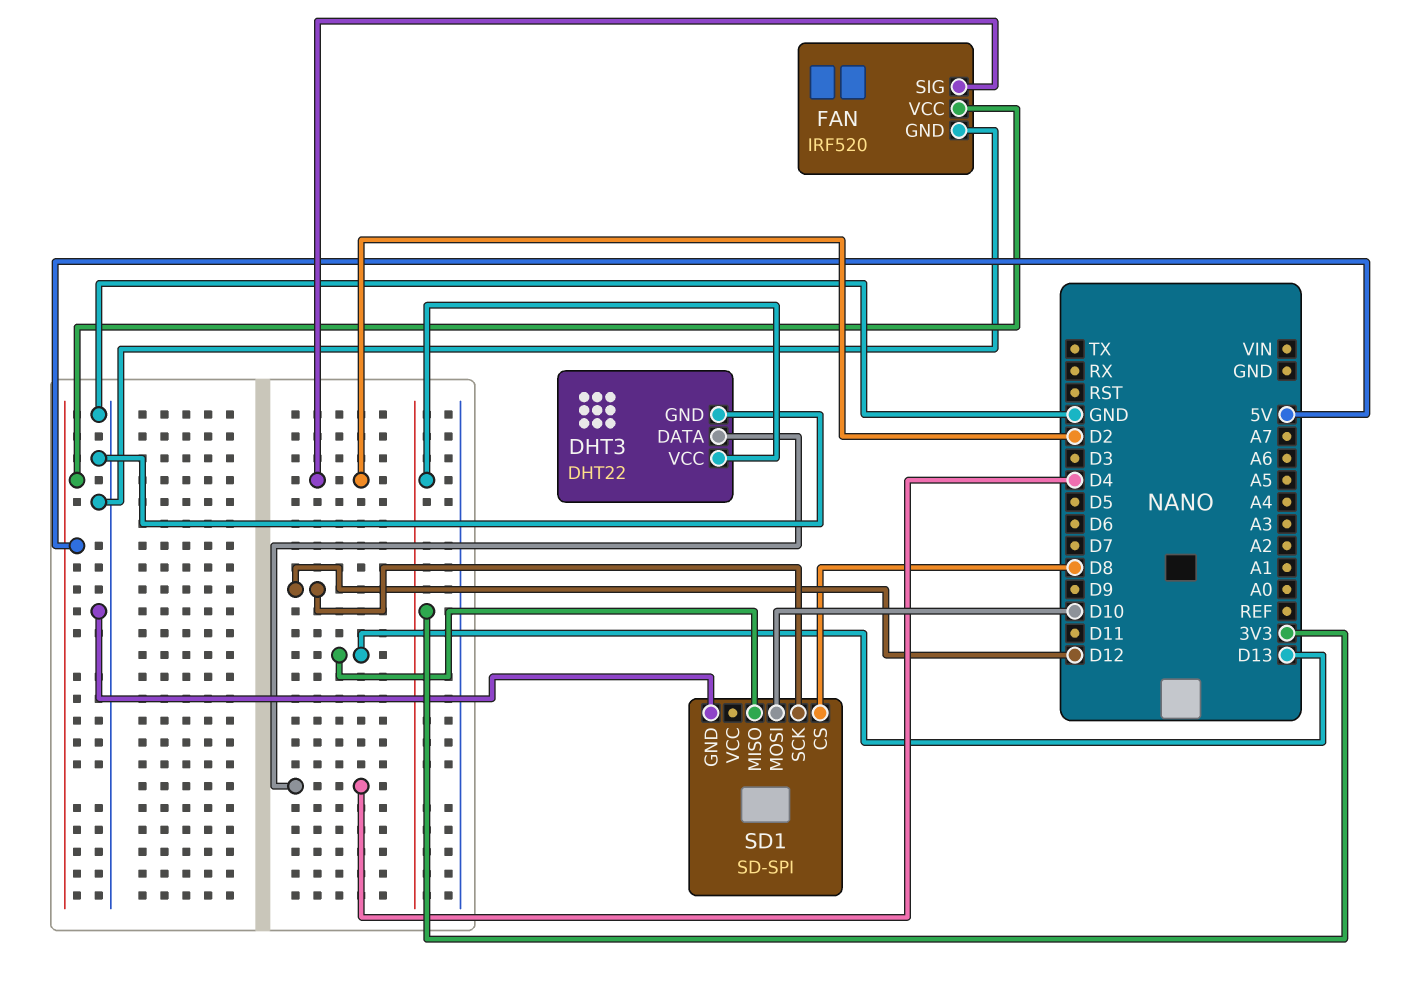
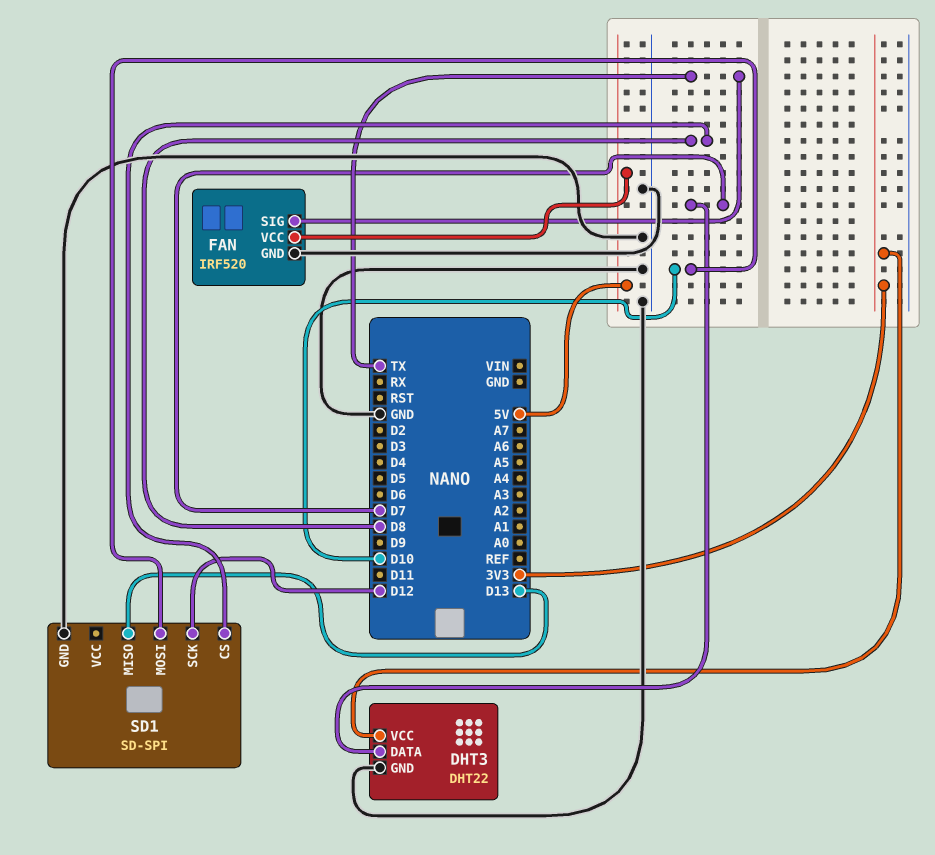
DHT3 pin DATA: D4 -> D7
FAN pin SIG: D2 -> TX

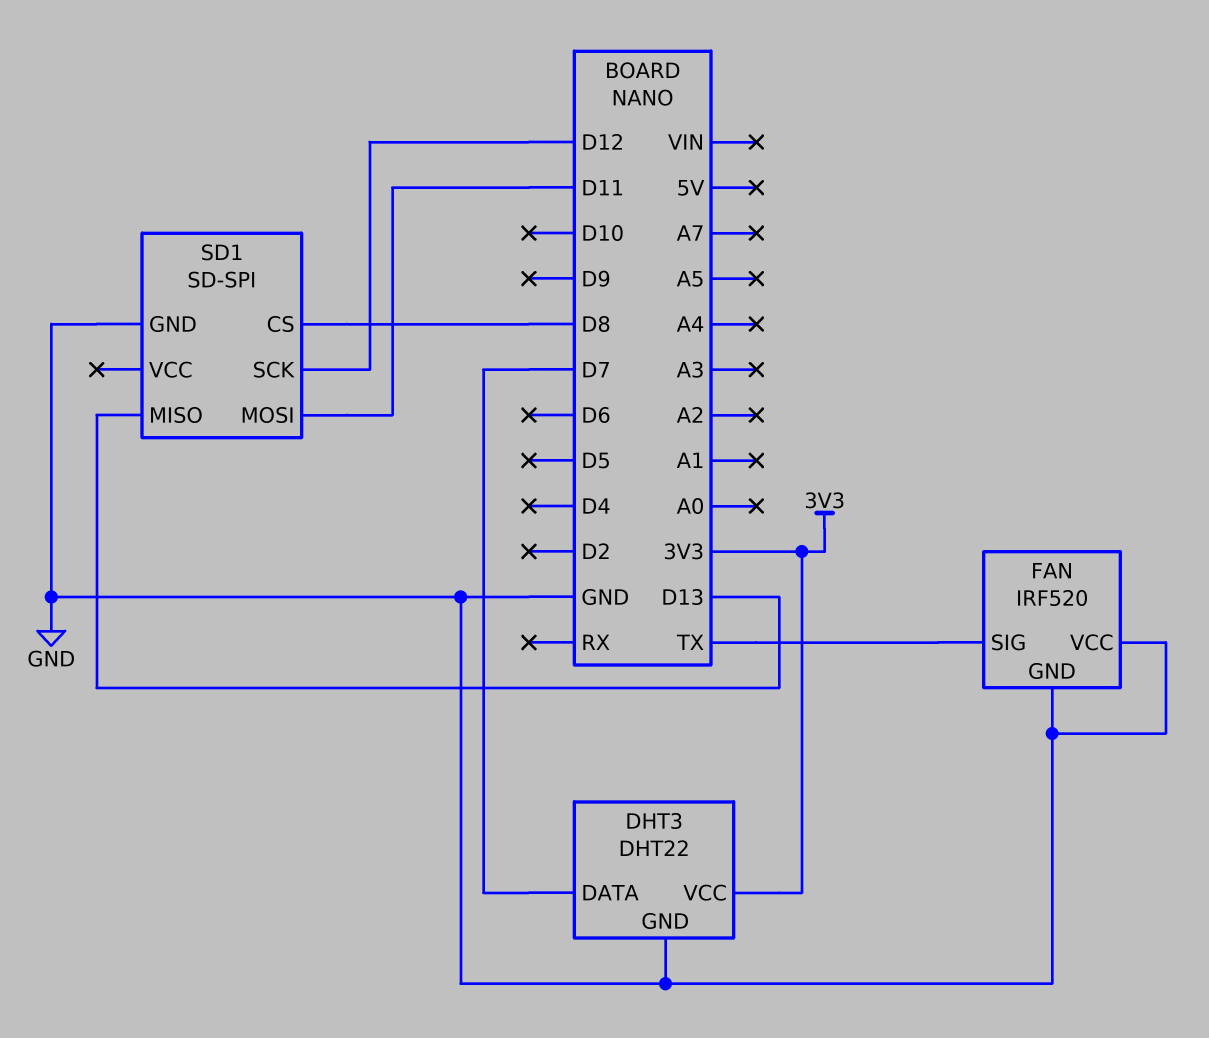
FAN pin VCC: 5V -> GND
SD1 pin MOSI: D10 -> D11

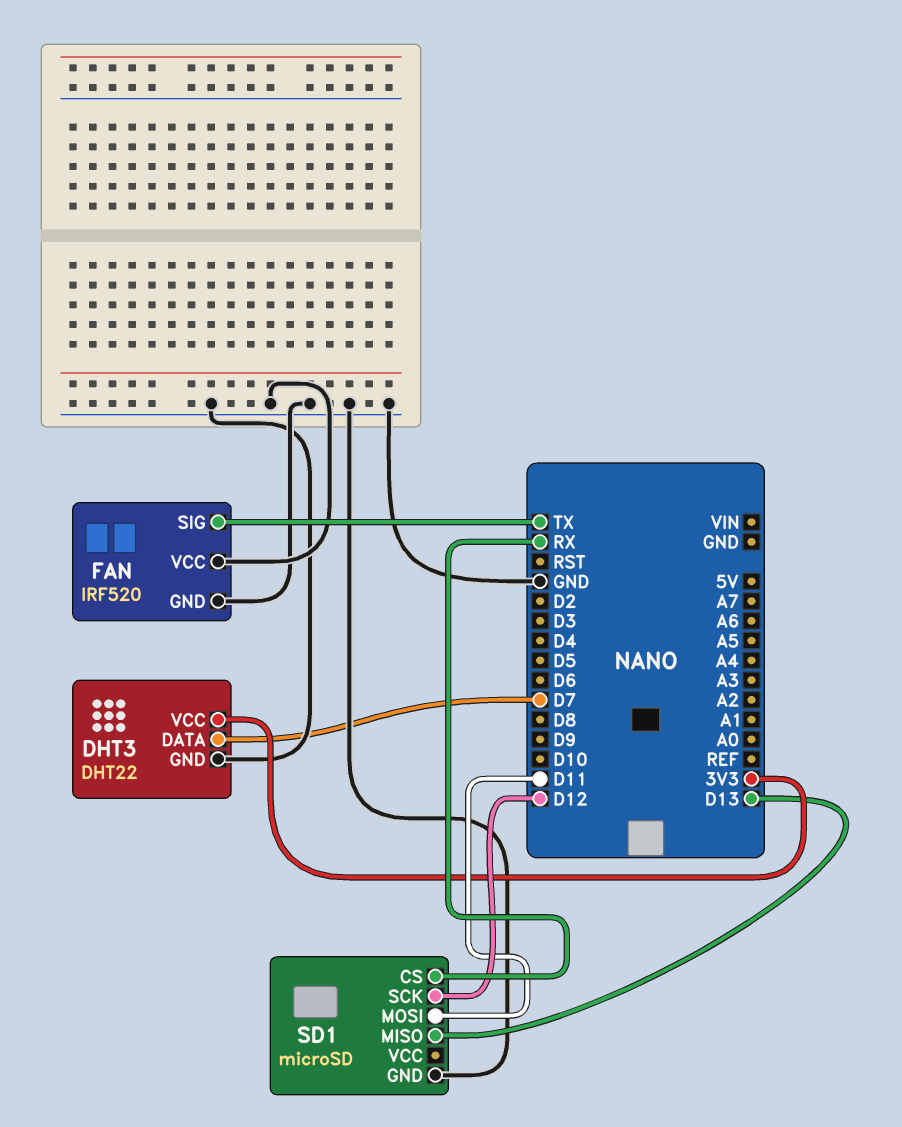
SD1: SD-SPI -> microSD
SD1 pin CS: D8 -> RX

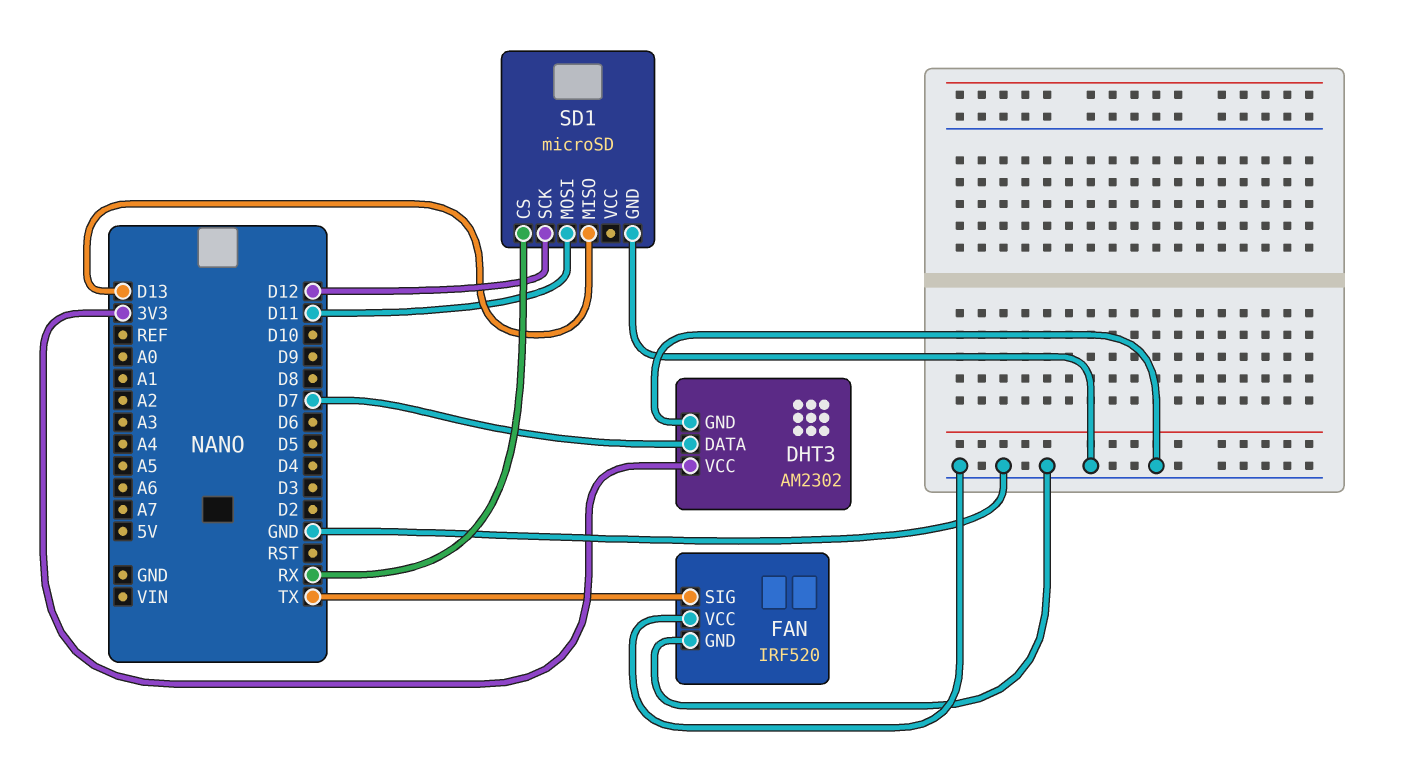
DHT3: DHT22 -> AM2302

